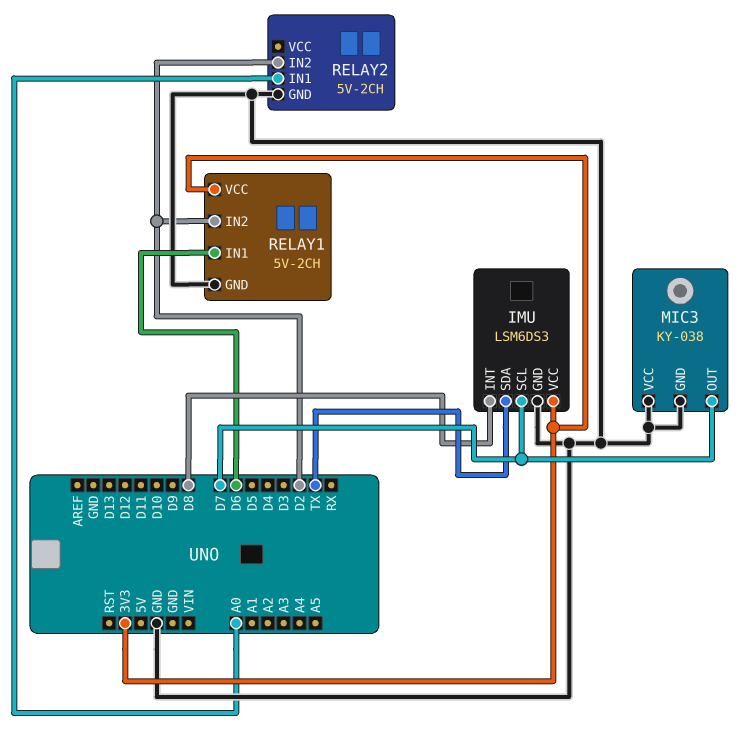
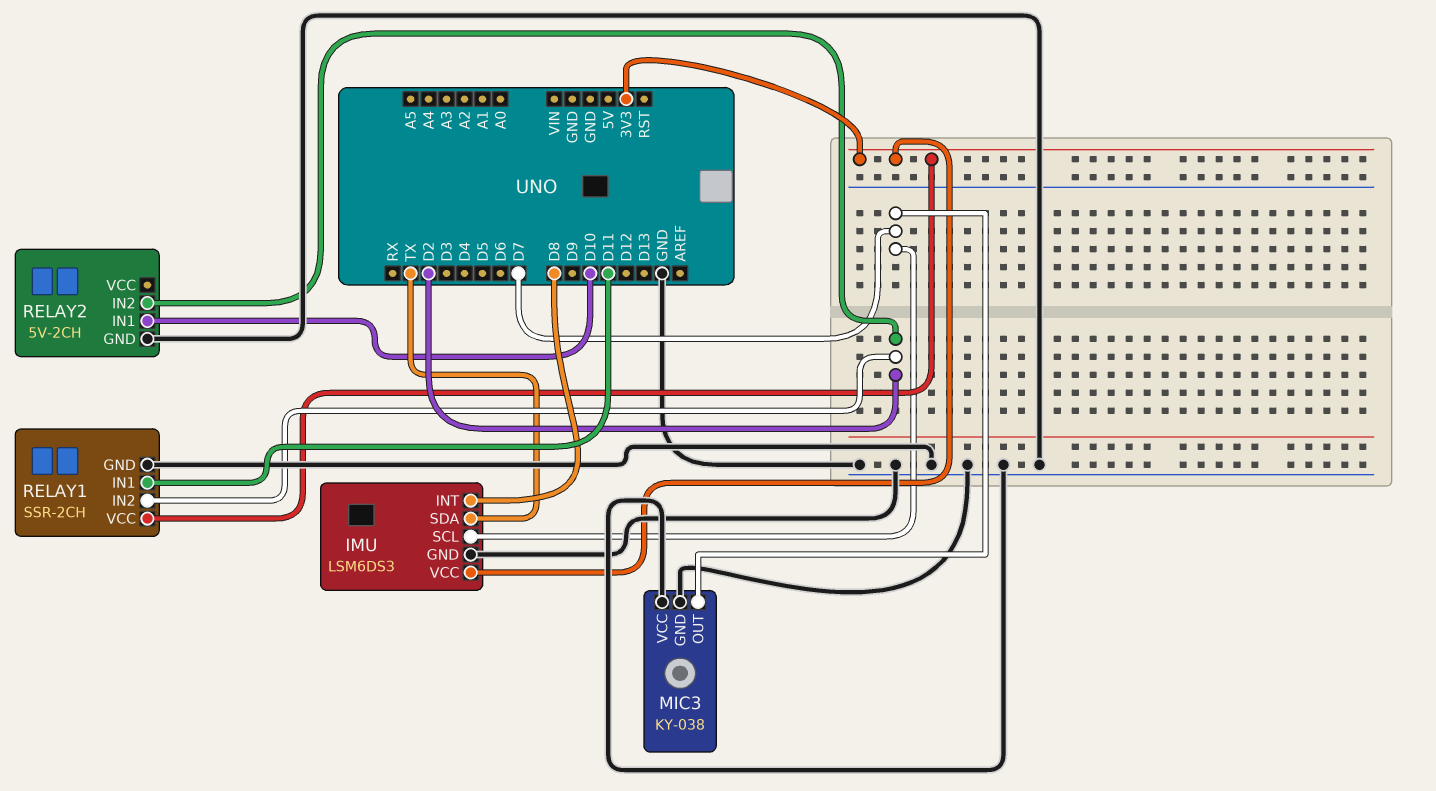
RELAY1: 5V-2CH -> SSR-2CH
RELAY1 pin IN1: D6 -> D11
RELAY2 pin IN1: A0 -> D10

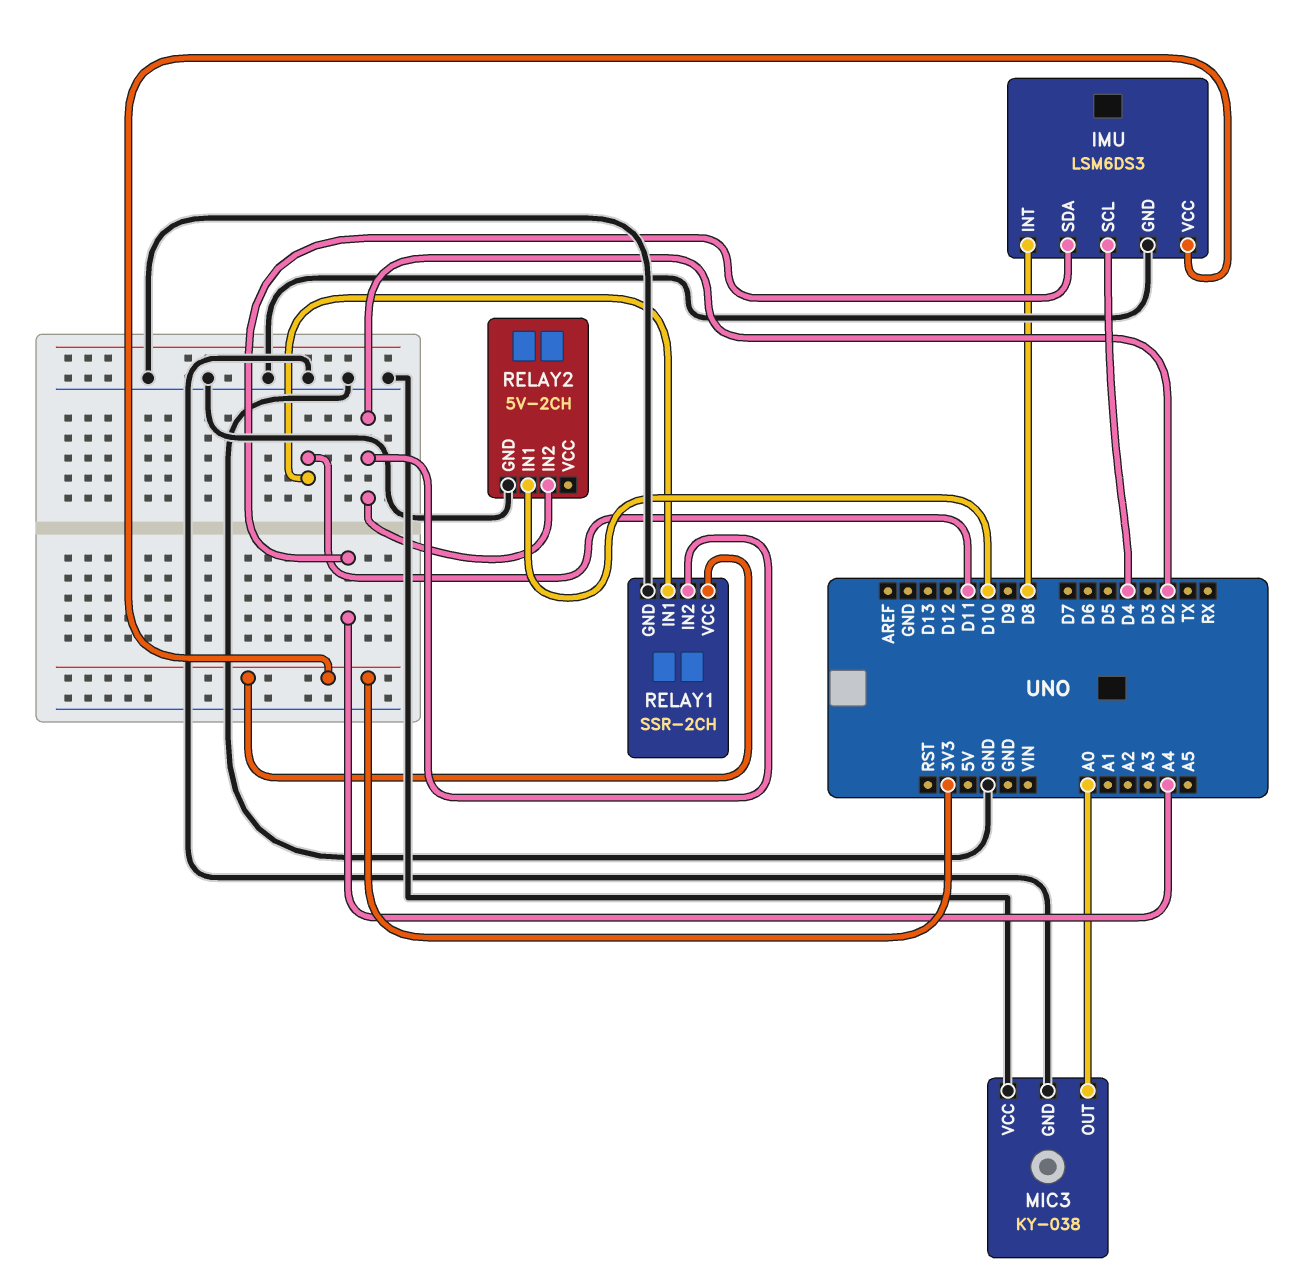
IMU pin SCL: D7 -> D4
IMU pin SDA: TX -> A4
MIC3 pin OUT: D7 -> A0

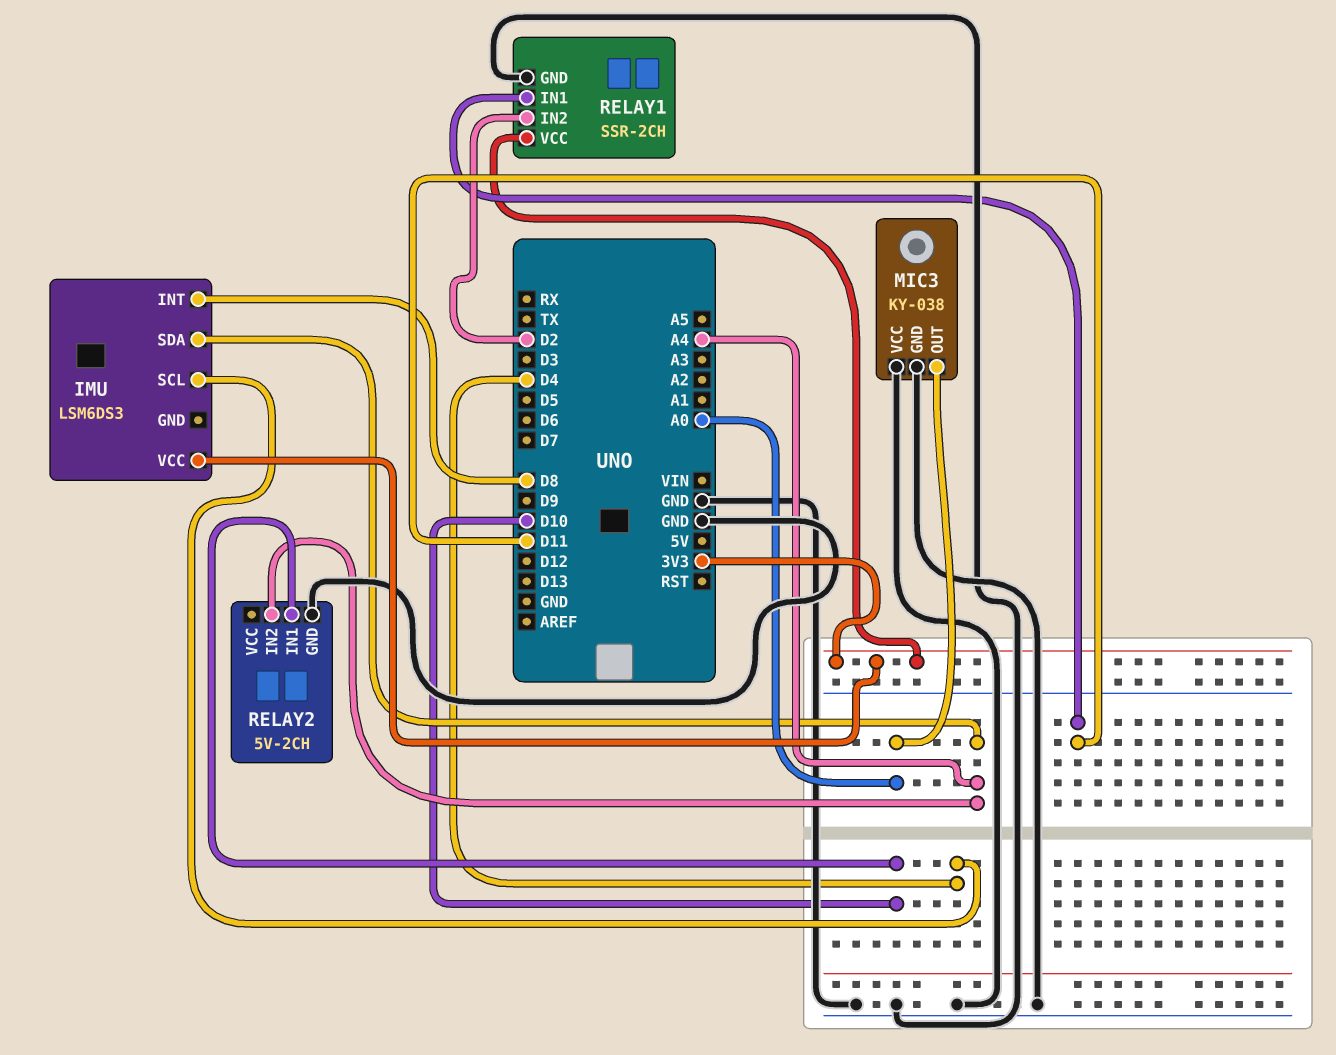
IMU pin GND: GND -> none
RELAY2 pin IN2: D2 -> A4

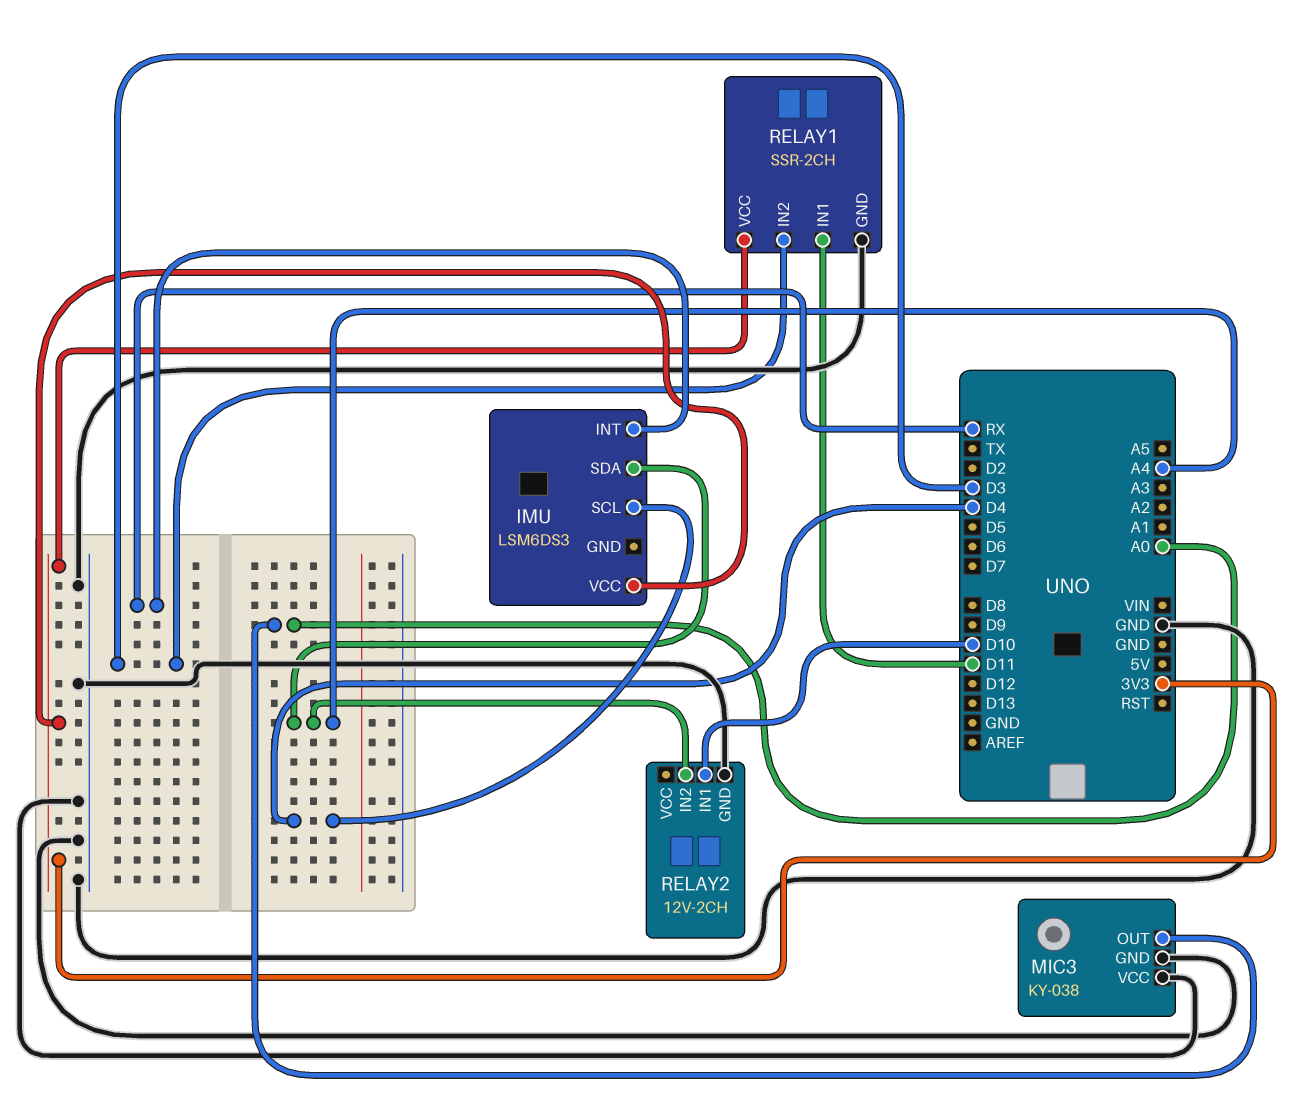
IMU pin INT: D8 -> RX
RELAY1 pin IN2: D2 -> D3
RELAY2: 5V-2CH -> 12V-2CH

